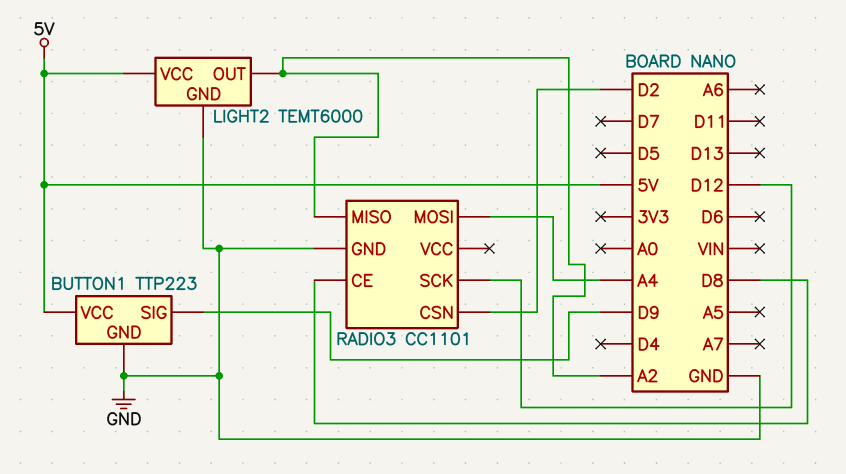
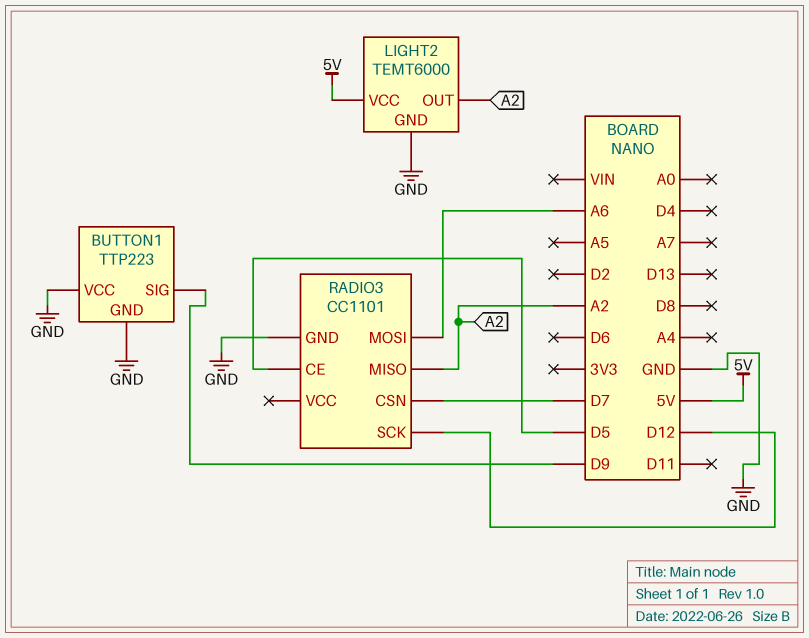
BUTTON1 pin VCC: 5V -> GND
RADIO3 pin CE: D8 -> D5
RADIO3 pin CSN: D2 -> D7
RADIO3 pin MOSI: A4 -> A6

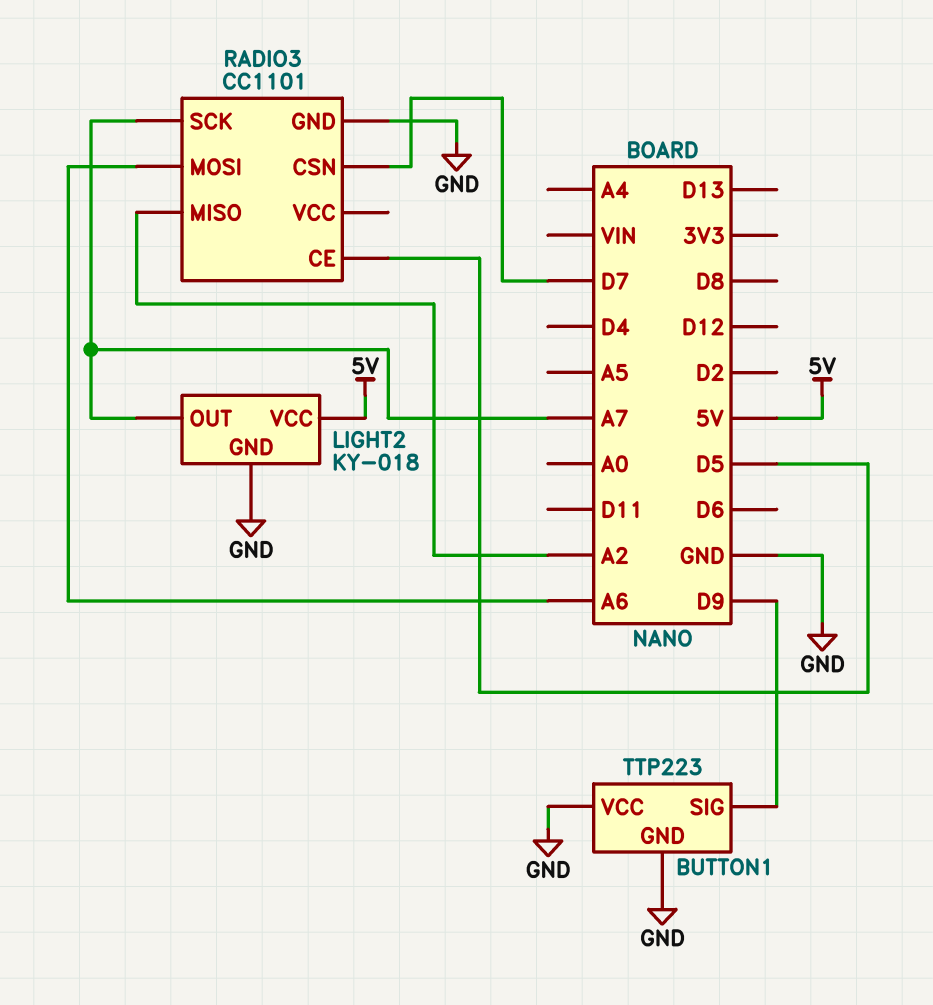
LIGHT2: TEMT6000 -> KY-018
LIGHT2 pin OUT: A2 -> A7
RADIO3 pin SCK: D12 -> A7

